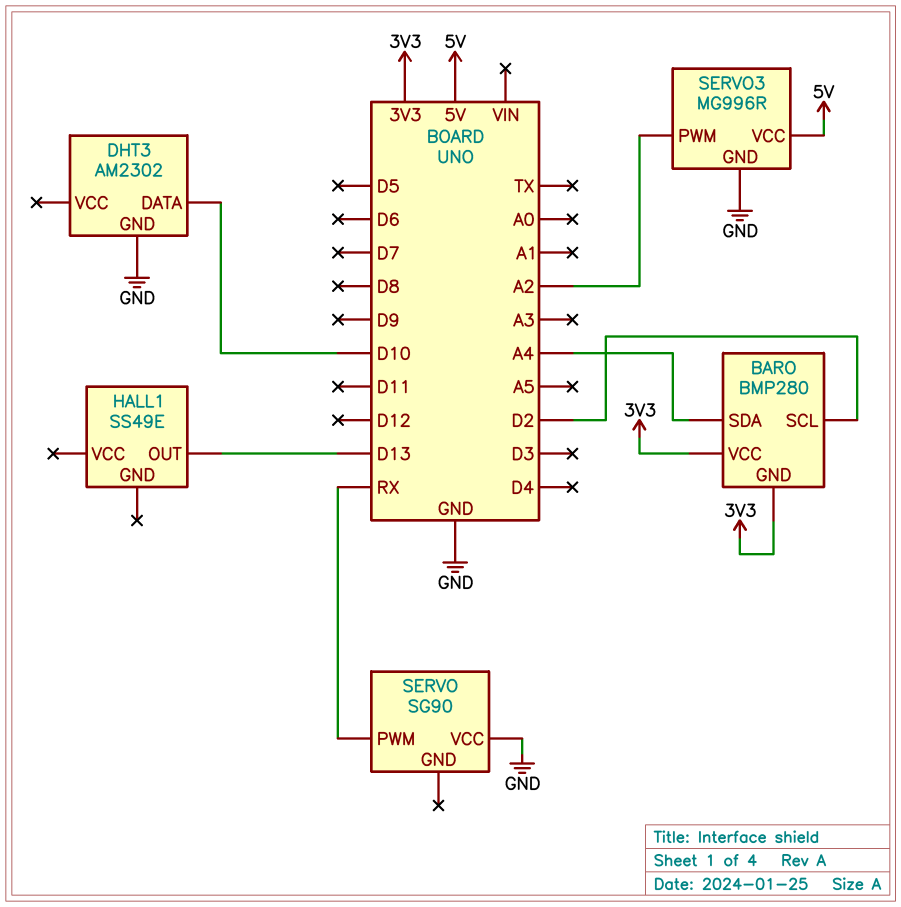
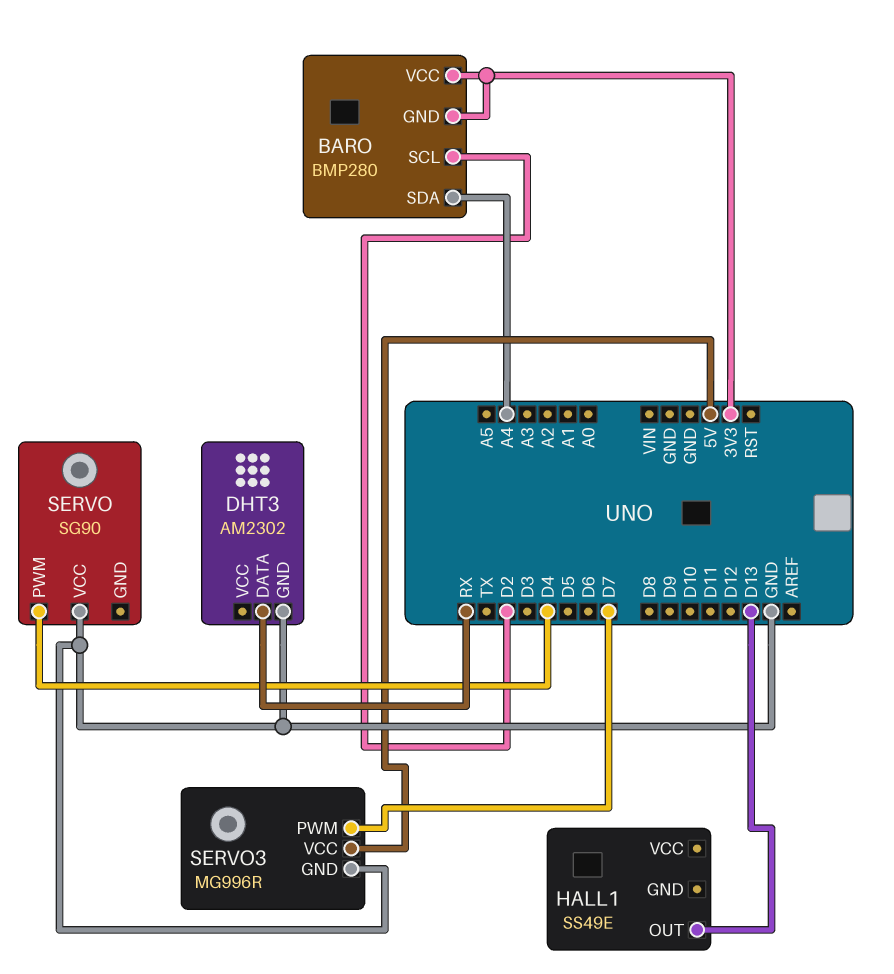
DHT3 pin DATA: D10 -> RX
SERVO pin PWM: RX -> D4
SERVO3 pin PWM: A2 -> D7

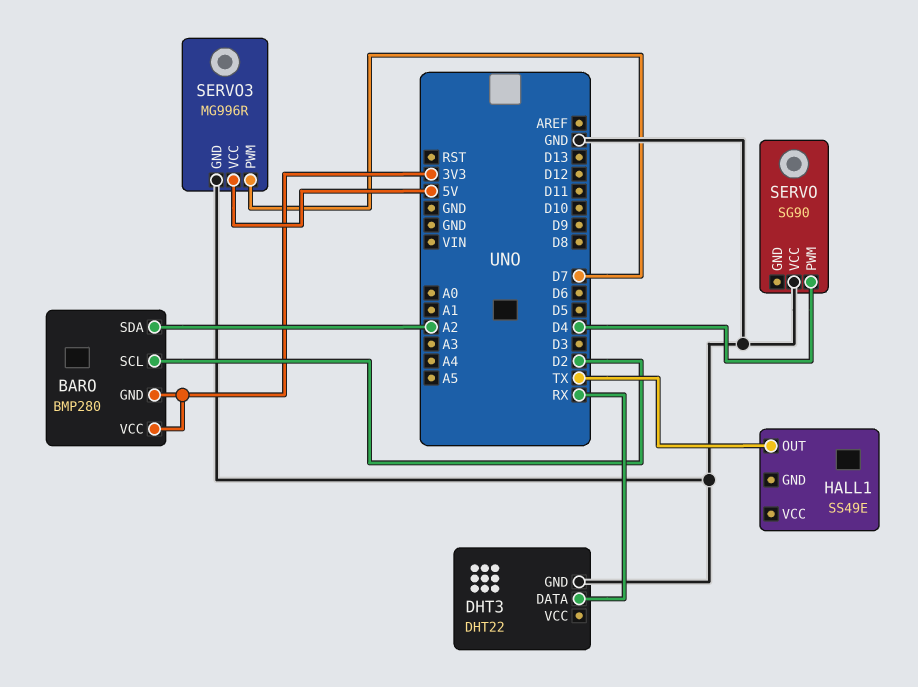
BARO pin SDA: A4 -> A2
DHT3: AM2302 -> DHT22
HALL1 pin OUT: D13 -> TX

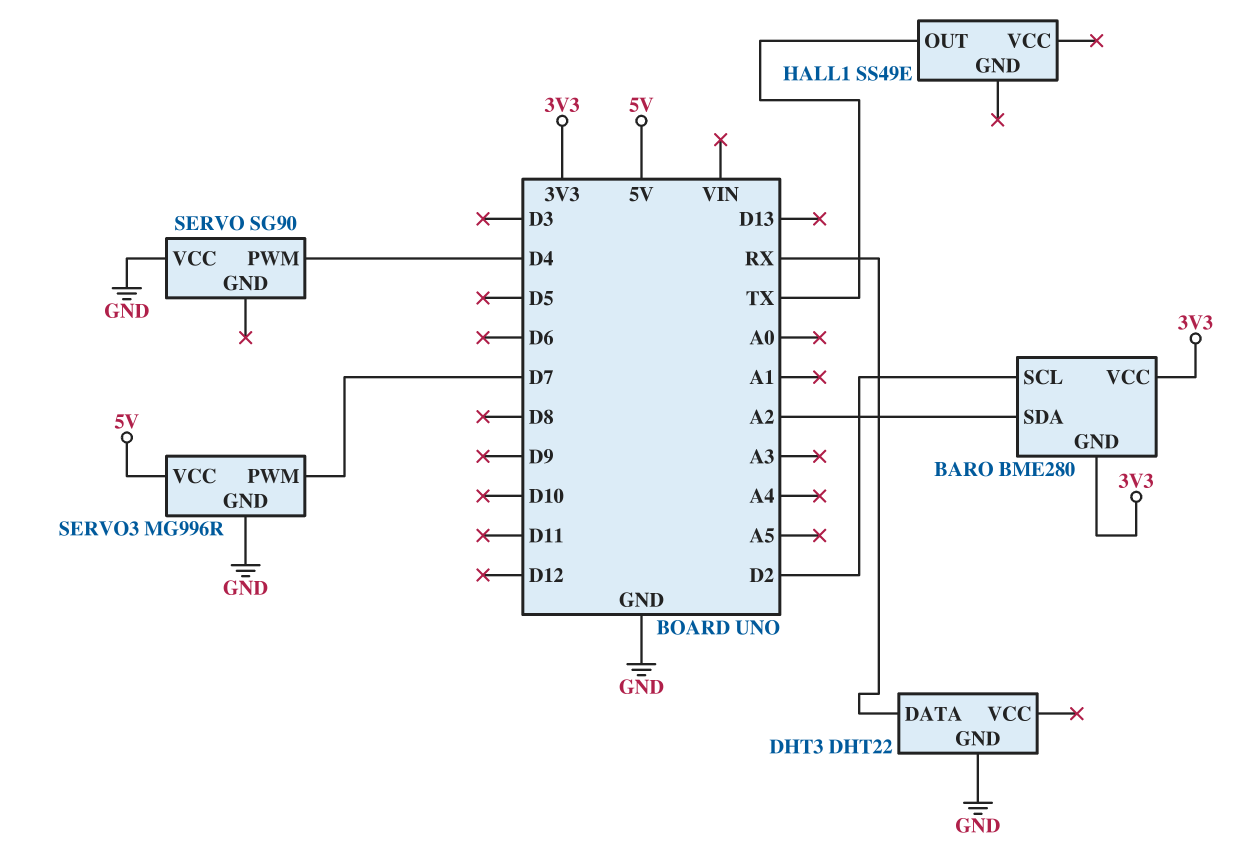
BARO: BMP280 -> BME280

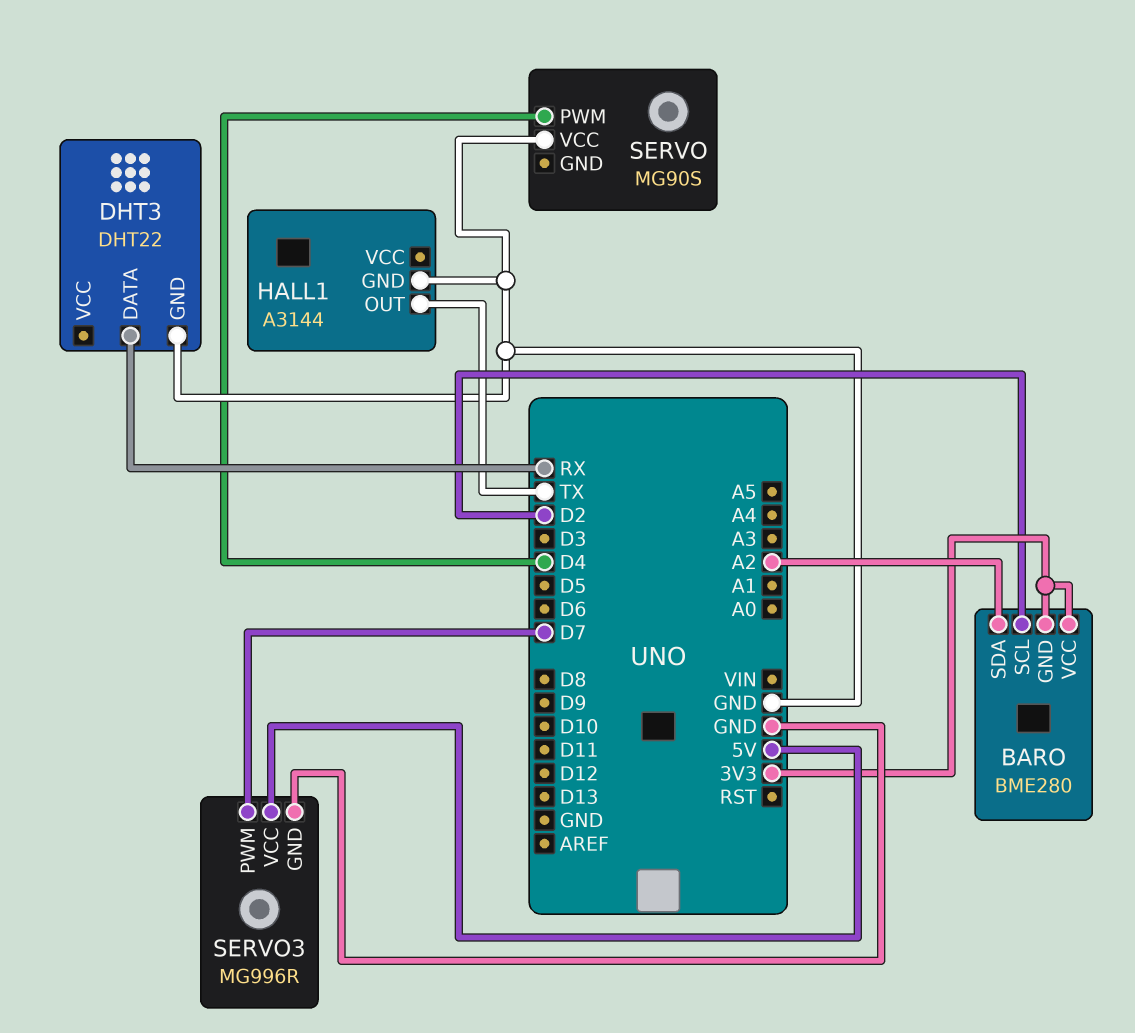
HALL1: SS49E -> A3144
HALL1 pin GND: none -> GND
SERVO: SG90 -> MG90S

